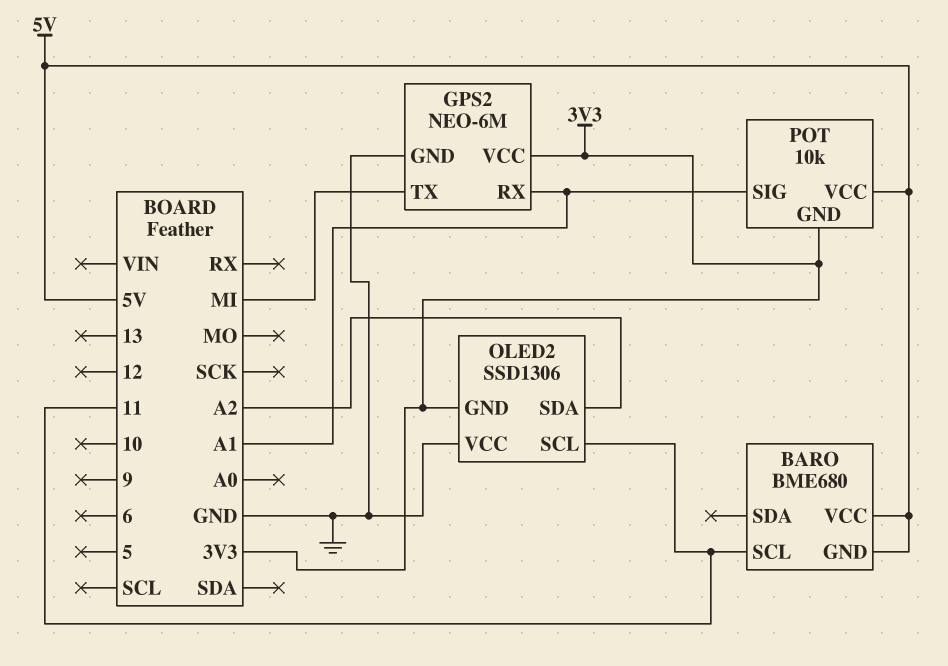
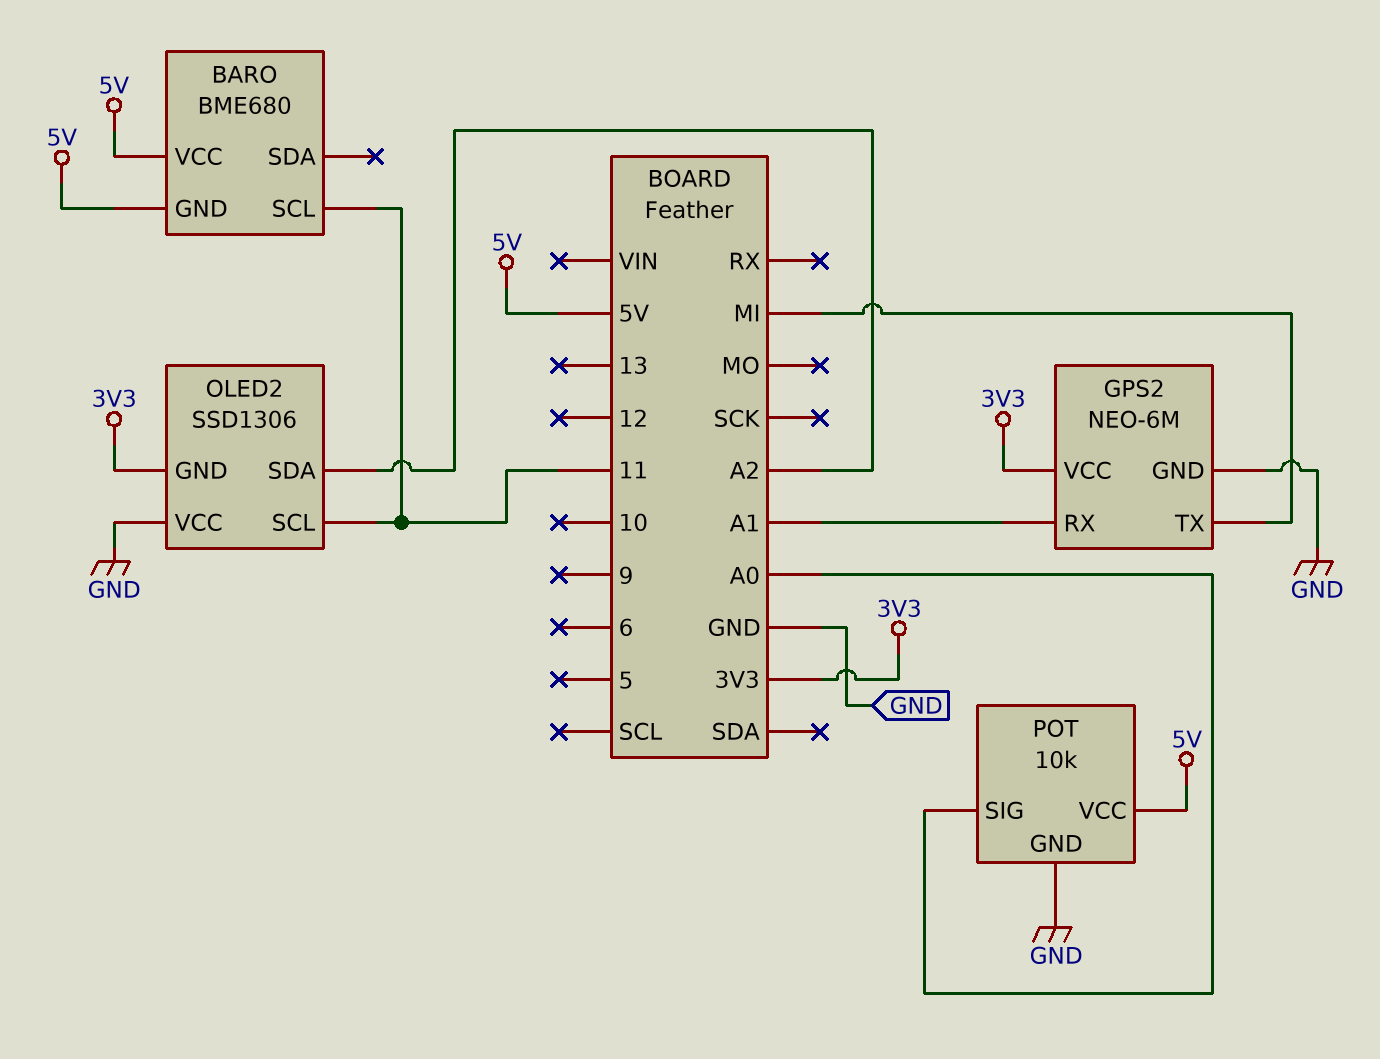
POT pin GND: 3V3 -> GND
POT pin SIG: A1 -> A0

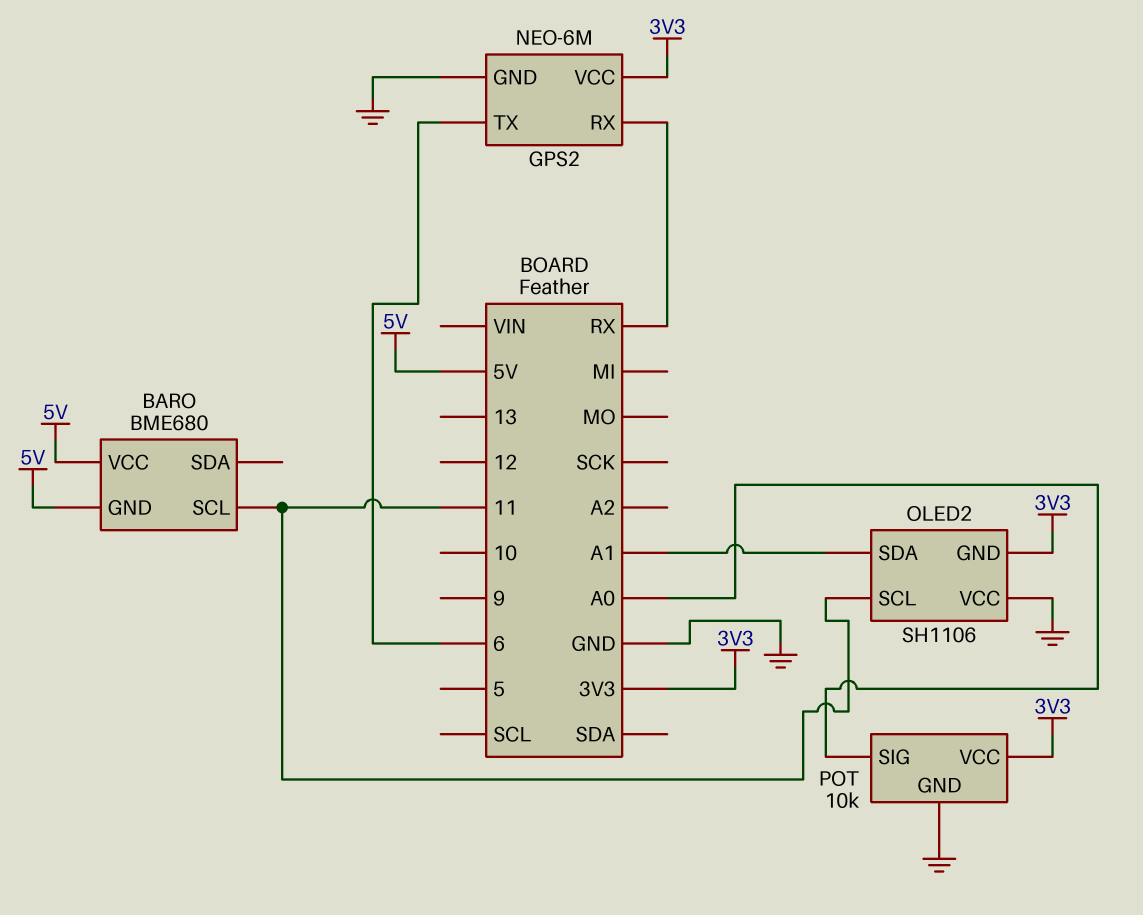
GPS2 pin RX: A1 -> RX
GPS2 pin TX: MI -> 6
OLED2: SSD1306 -> SH1106
OLED2 pin SDA: A2 -> A1
POT pin VCC: 5V -> 3V3

